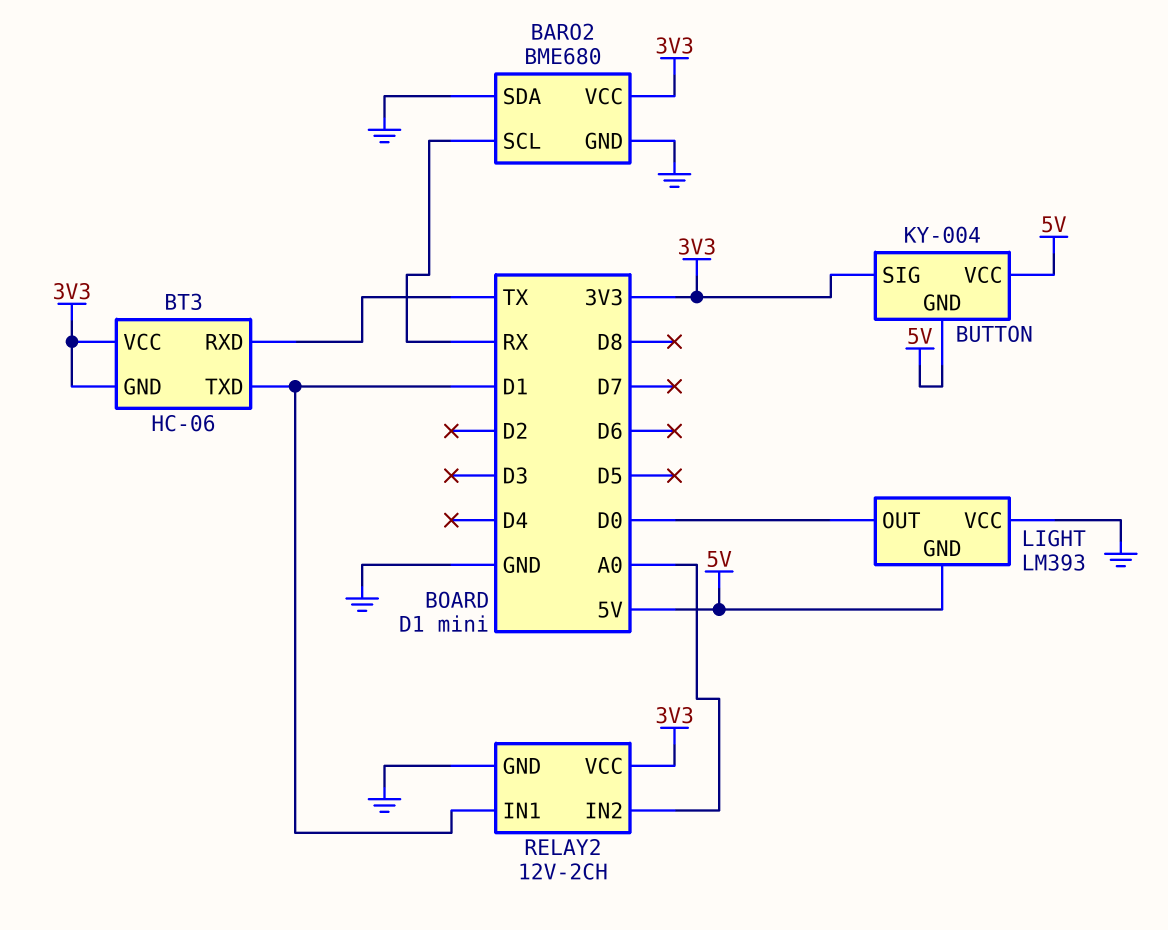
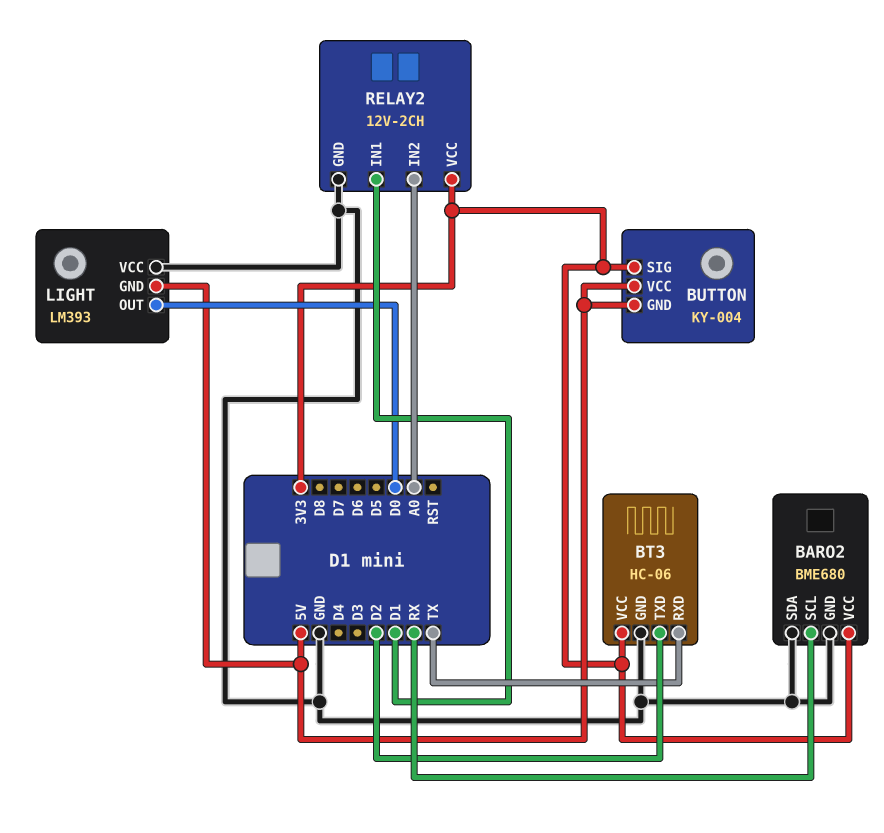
BT3 pin GND: 3V3 -> GND
BT3 pin TXD: D1 -> D2

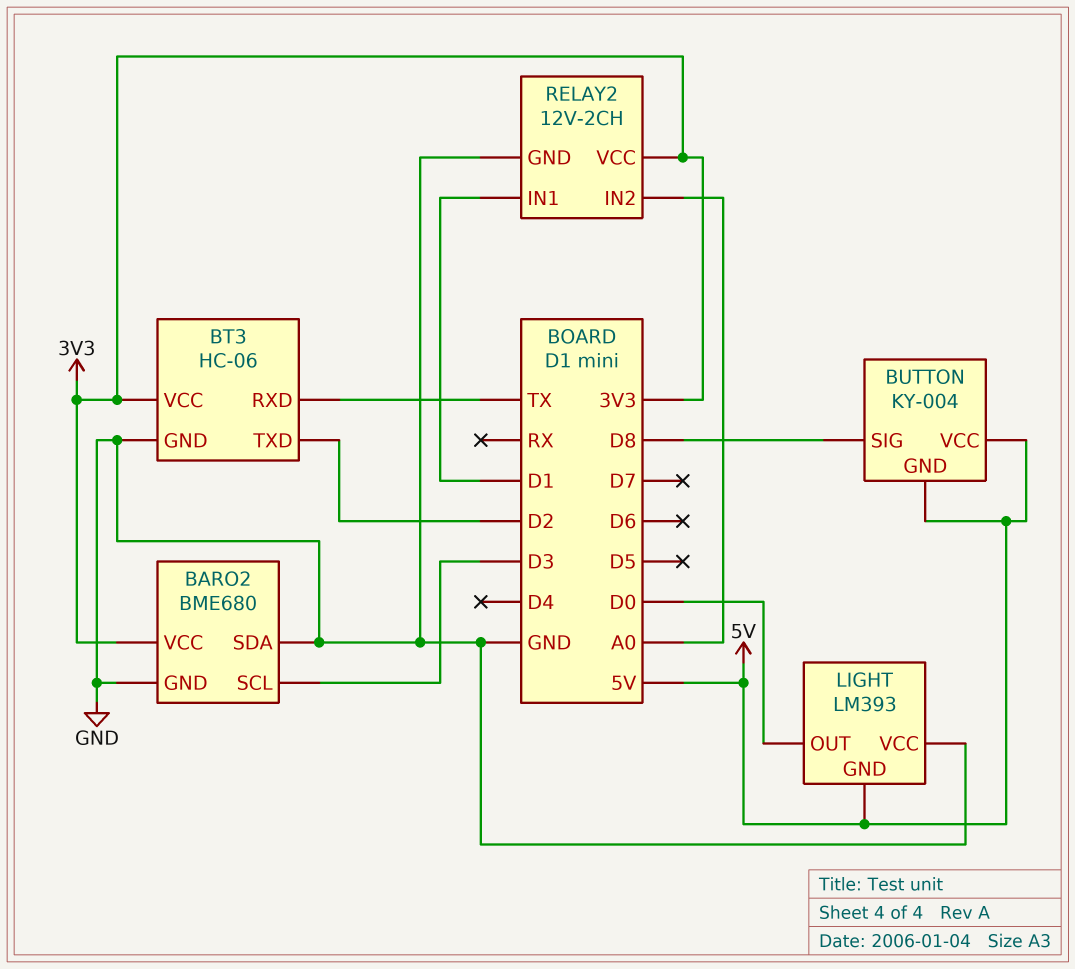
BARO2 pin SCL: RX -> D3
BUTTON pin SIG: 3V3 -> D8

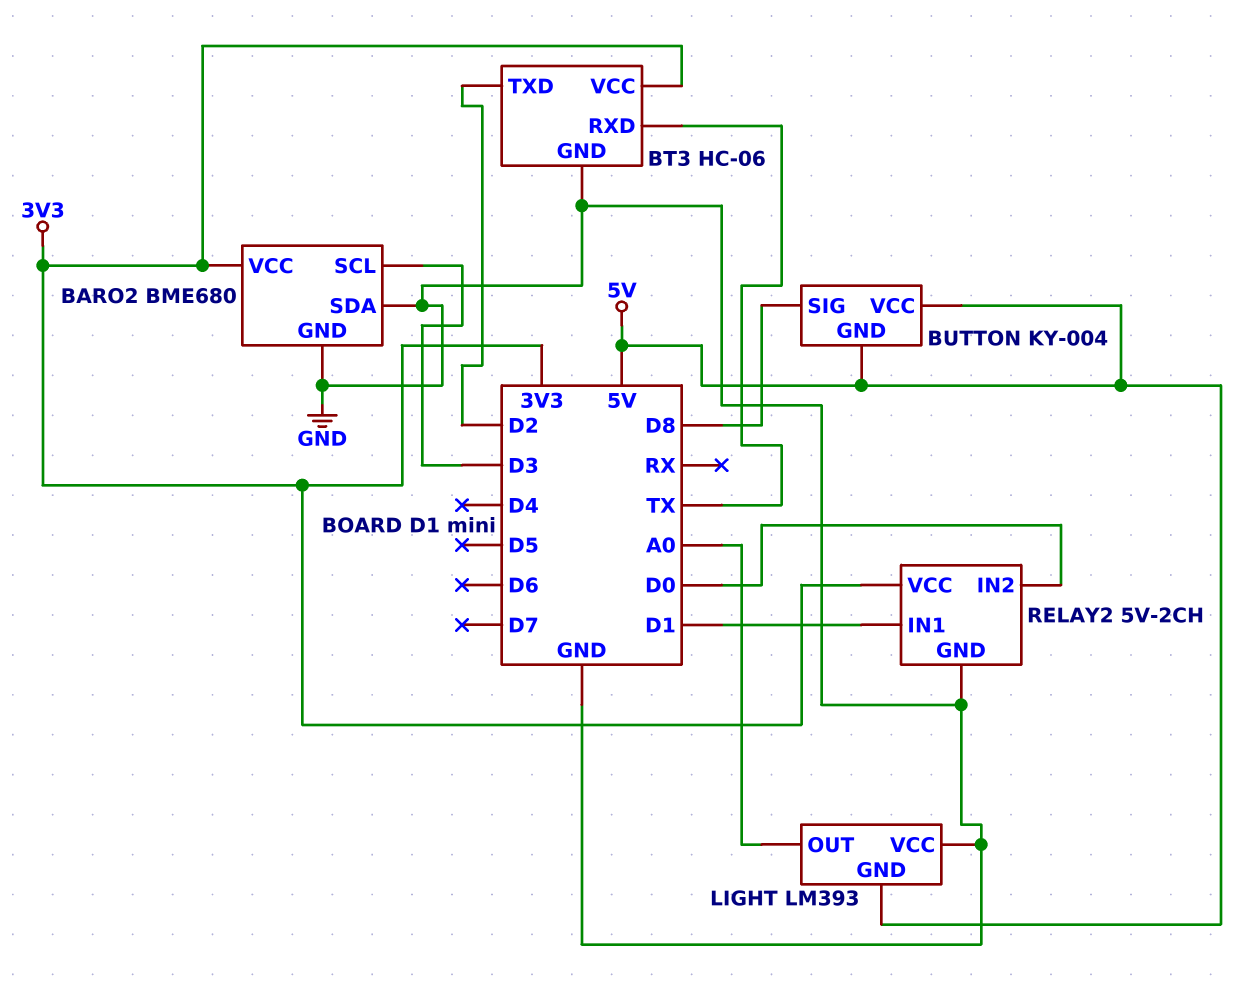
LIGHT pin OUT: D0 -> A0
RELAY2: 12V-2CH -> 5V-2CH
RELAY2 pin IN2: A0 -> D0

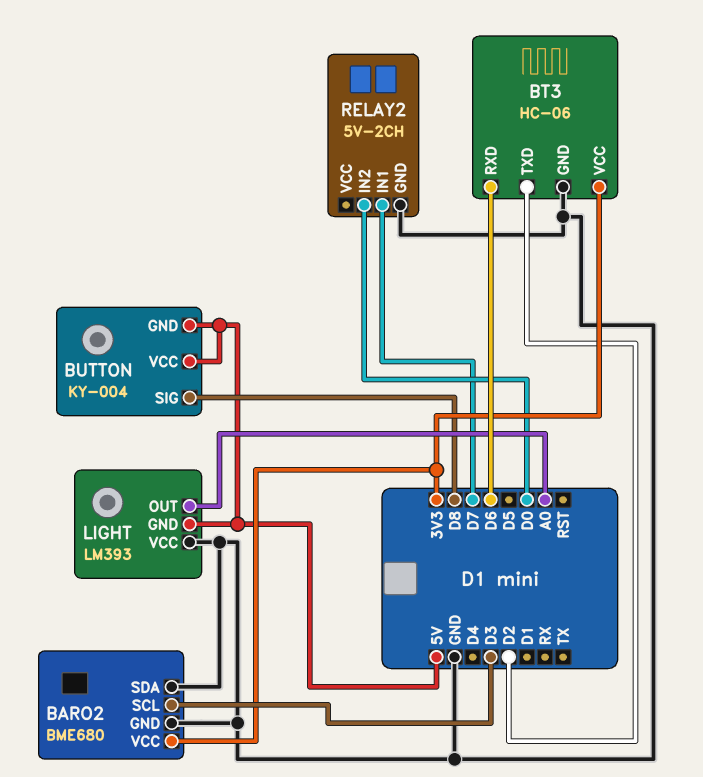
BT3 pin RXD: TX -> D6
RELAY2 pin IN1: D1 -> D7
RELAY2 pin VCC: 3V3 -> none

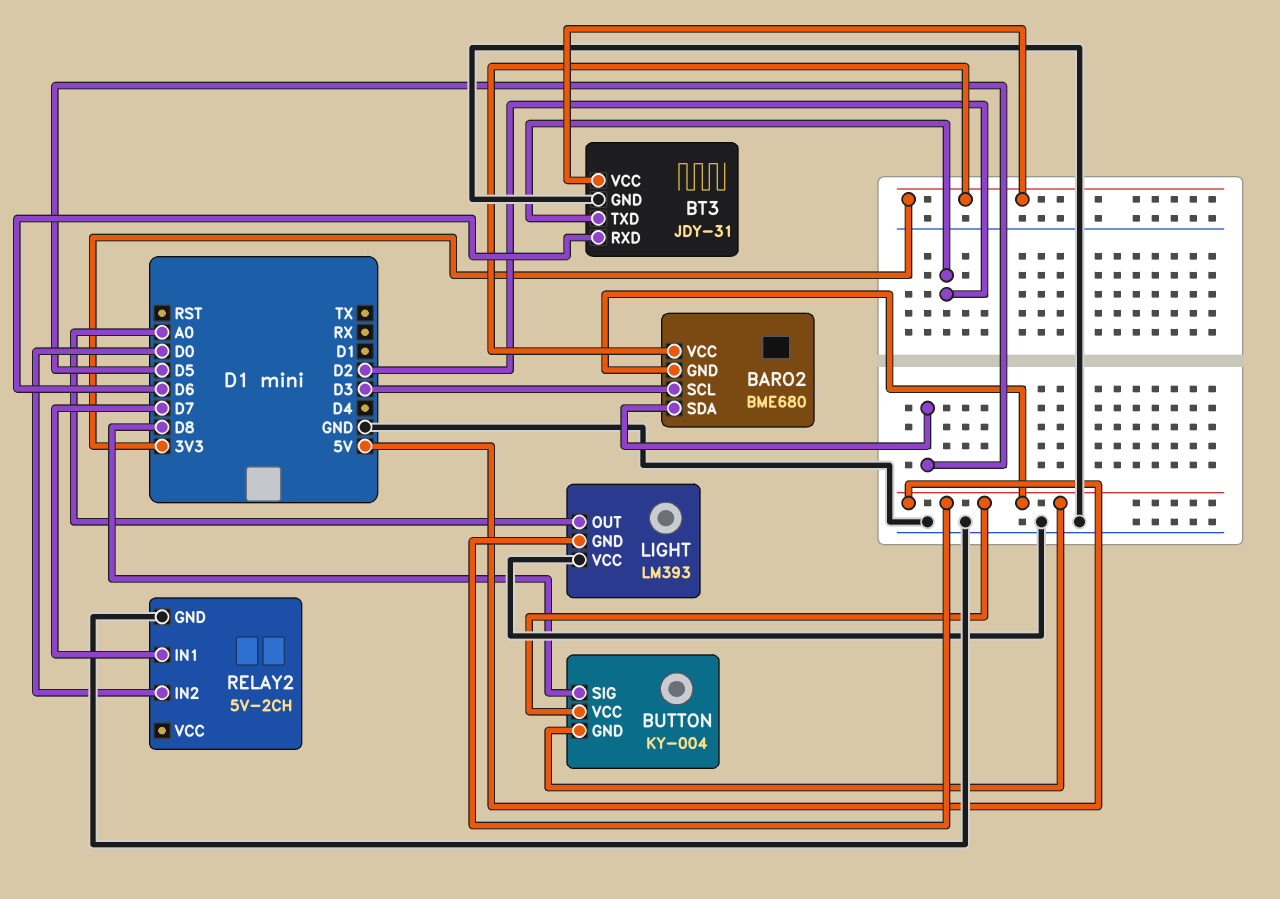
BARO2 pin GND: GND -> 5V
BARO2 pin SDA: GND -> D5
BT3: HC-06 -> JDY-31

